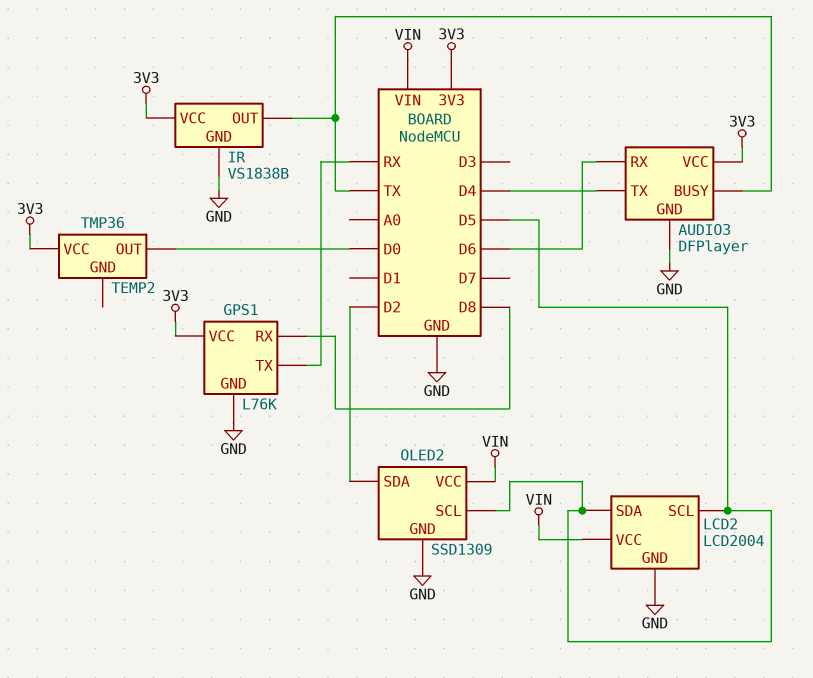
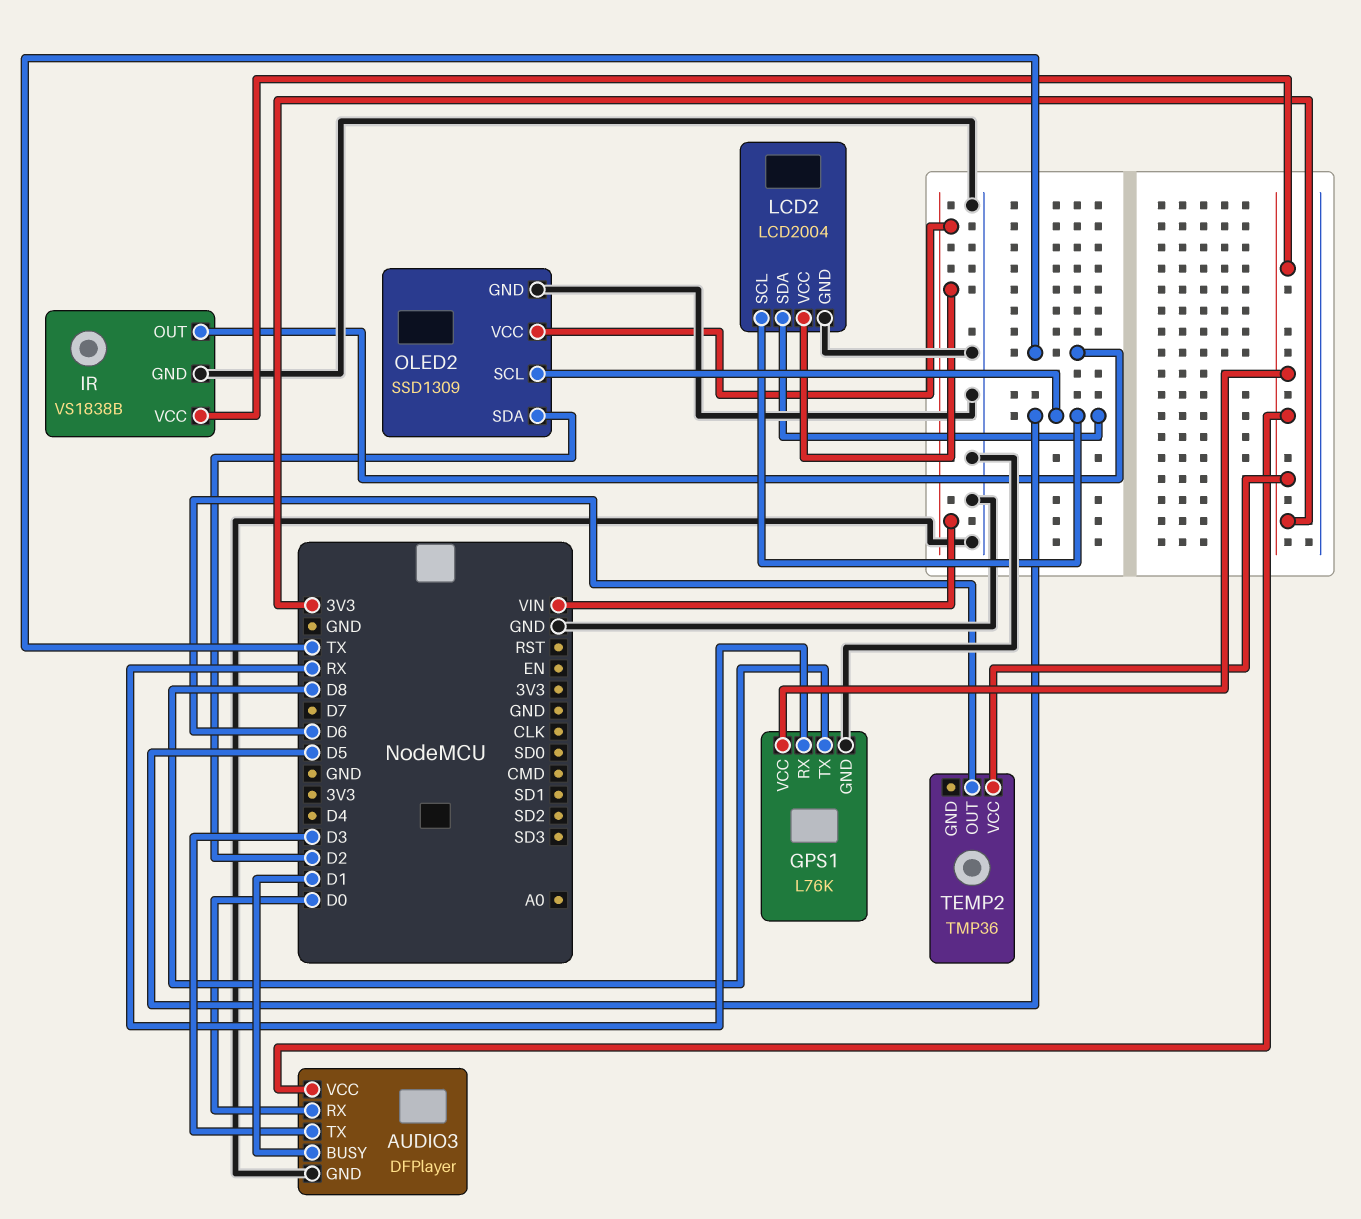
AUDIO3 pin BUSY: TX -> D1
AUDIO3 pin RX: D6 -> D0
AUDIO3 pin TX: D4 -> D3
GPS1 pin RX: D8 -> RX
GPS1 pin TX: RX -> D8
TEMP2 pin OUT: D0 -> D6

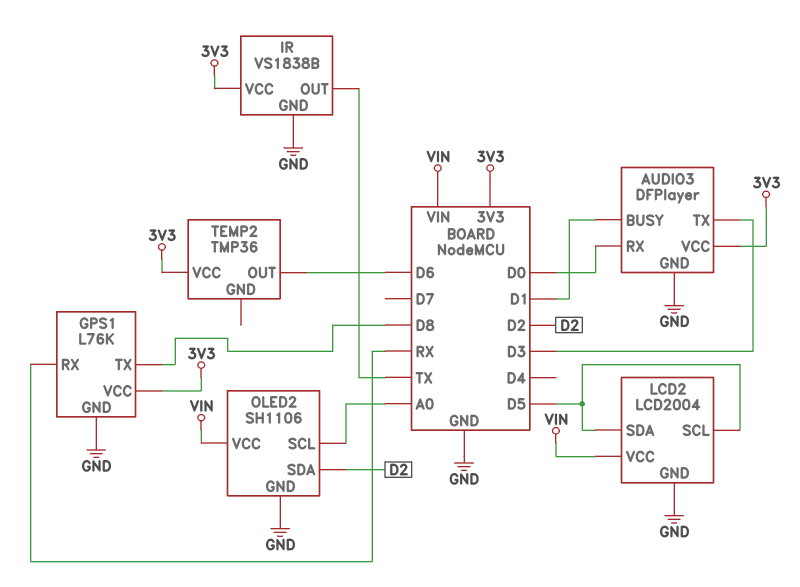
OLED2: SSD1309 -> SH1106
OLED2 pin SCL: D5 -> A0

